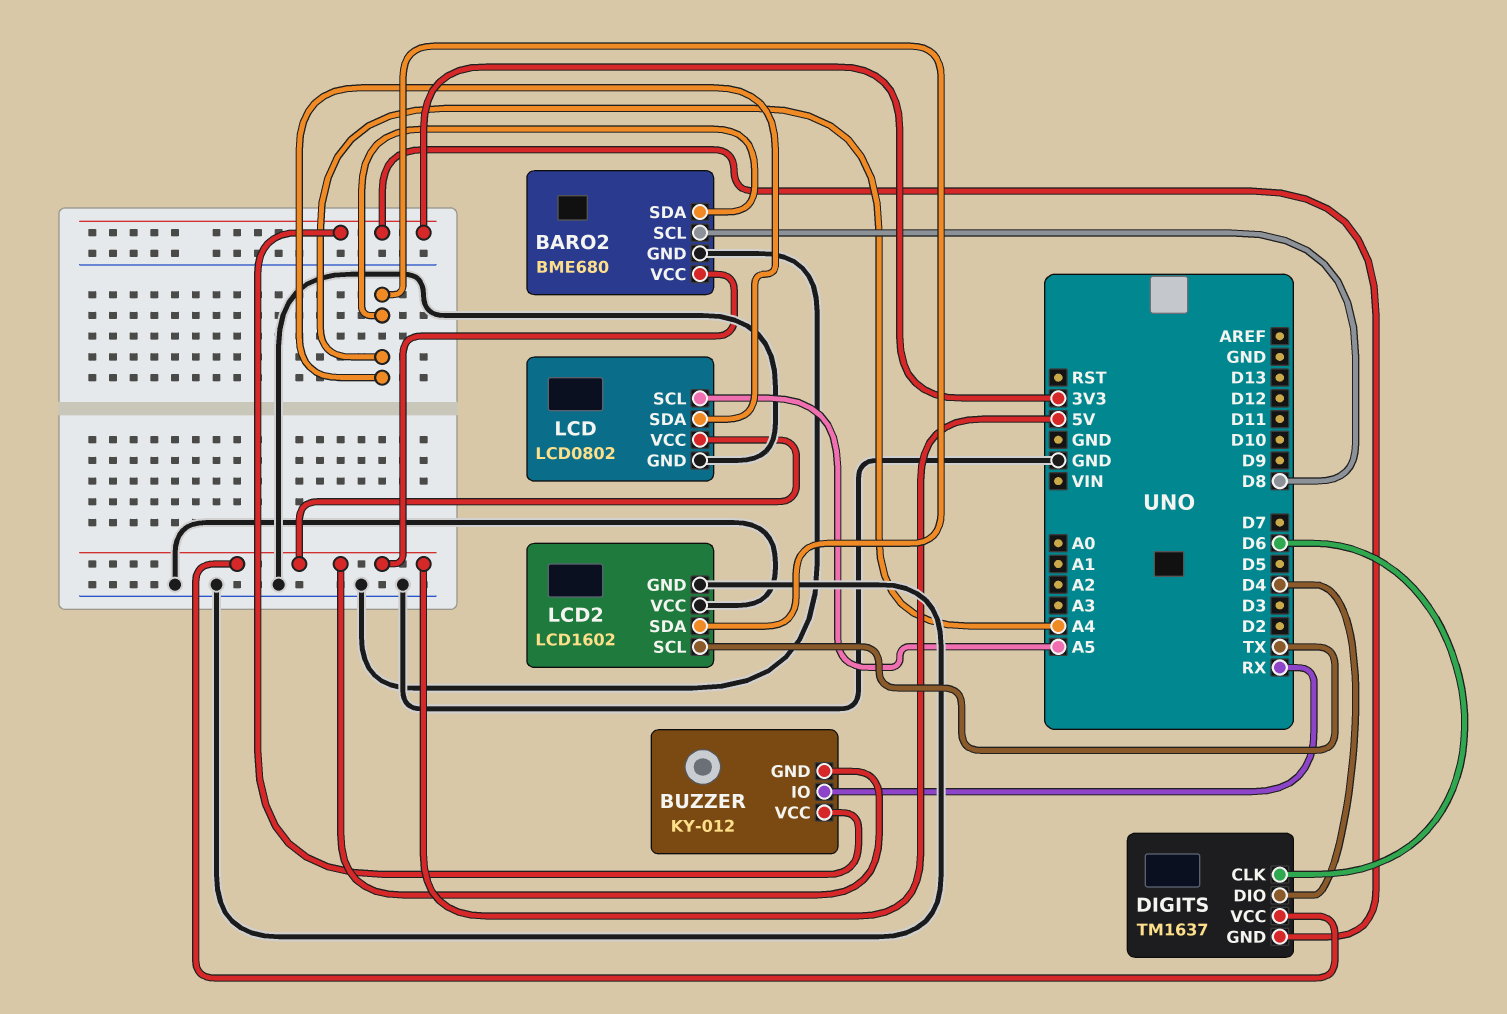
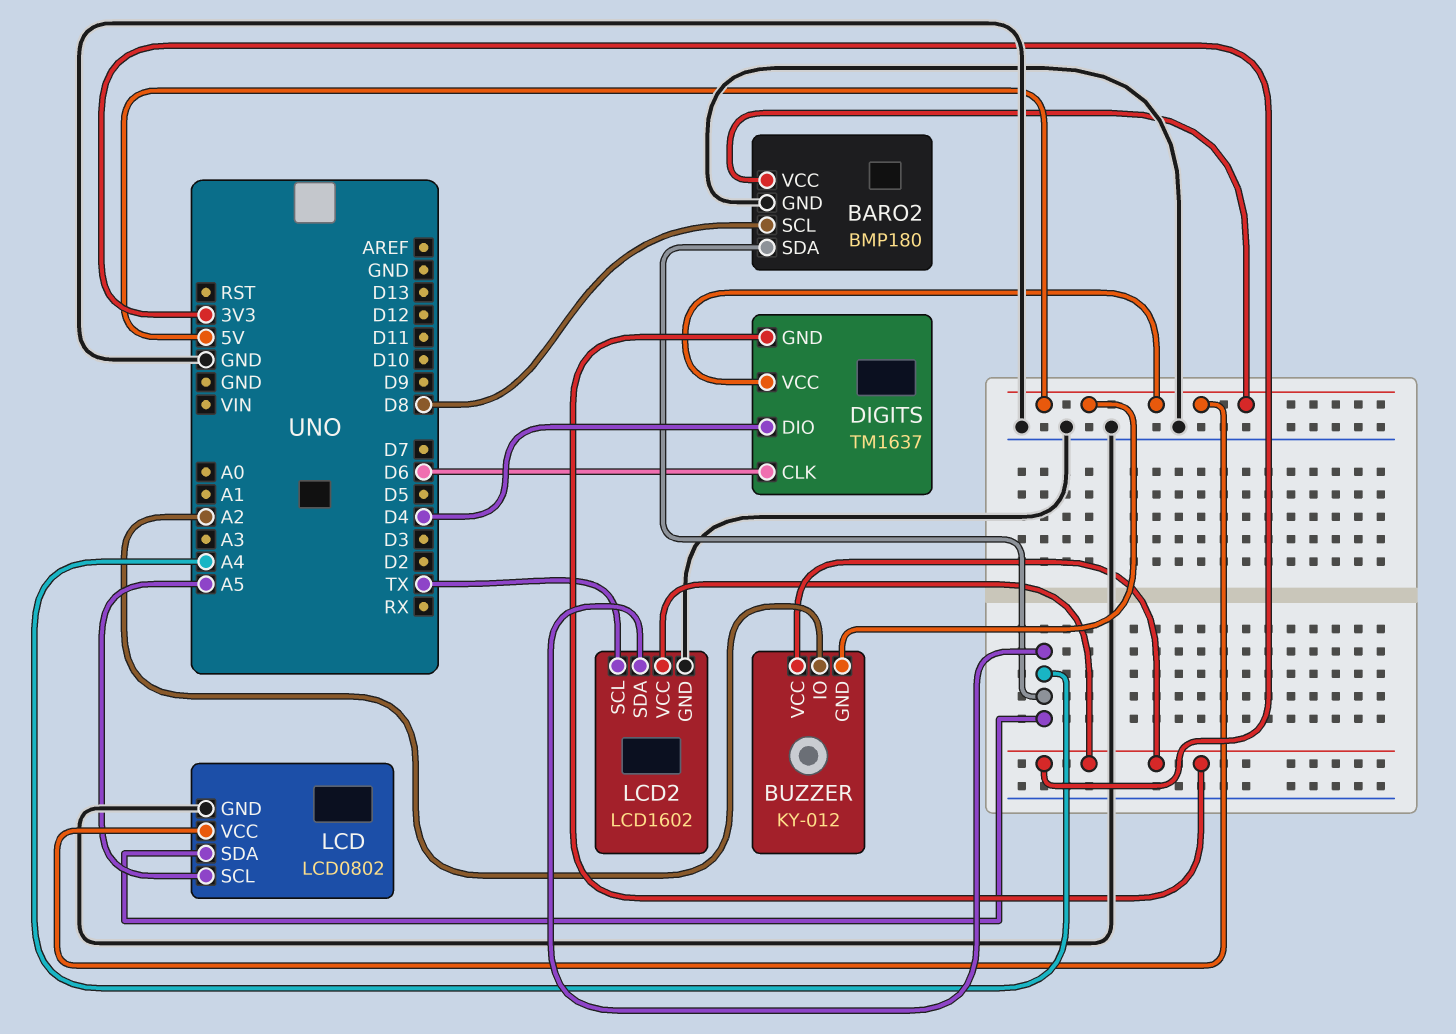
BARO2: BME680 -> BMP180
BUZZER pin IO: RX -> A2
LCD2 pin VCC: GND -> 3V3

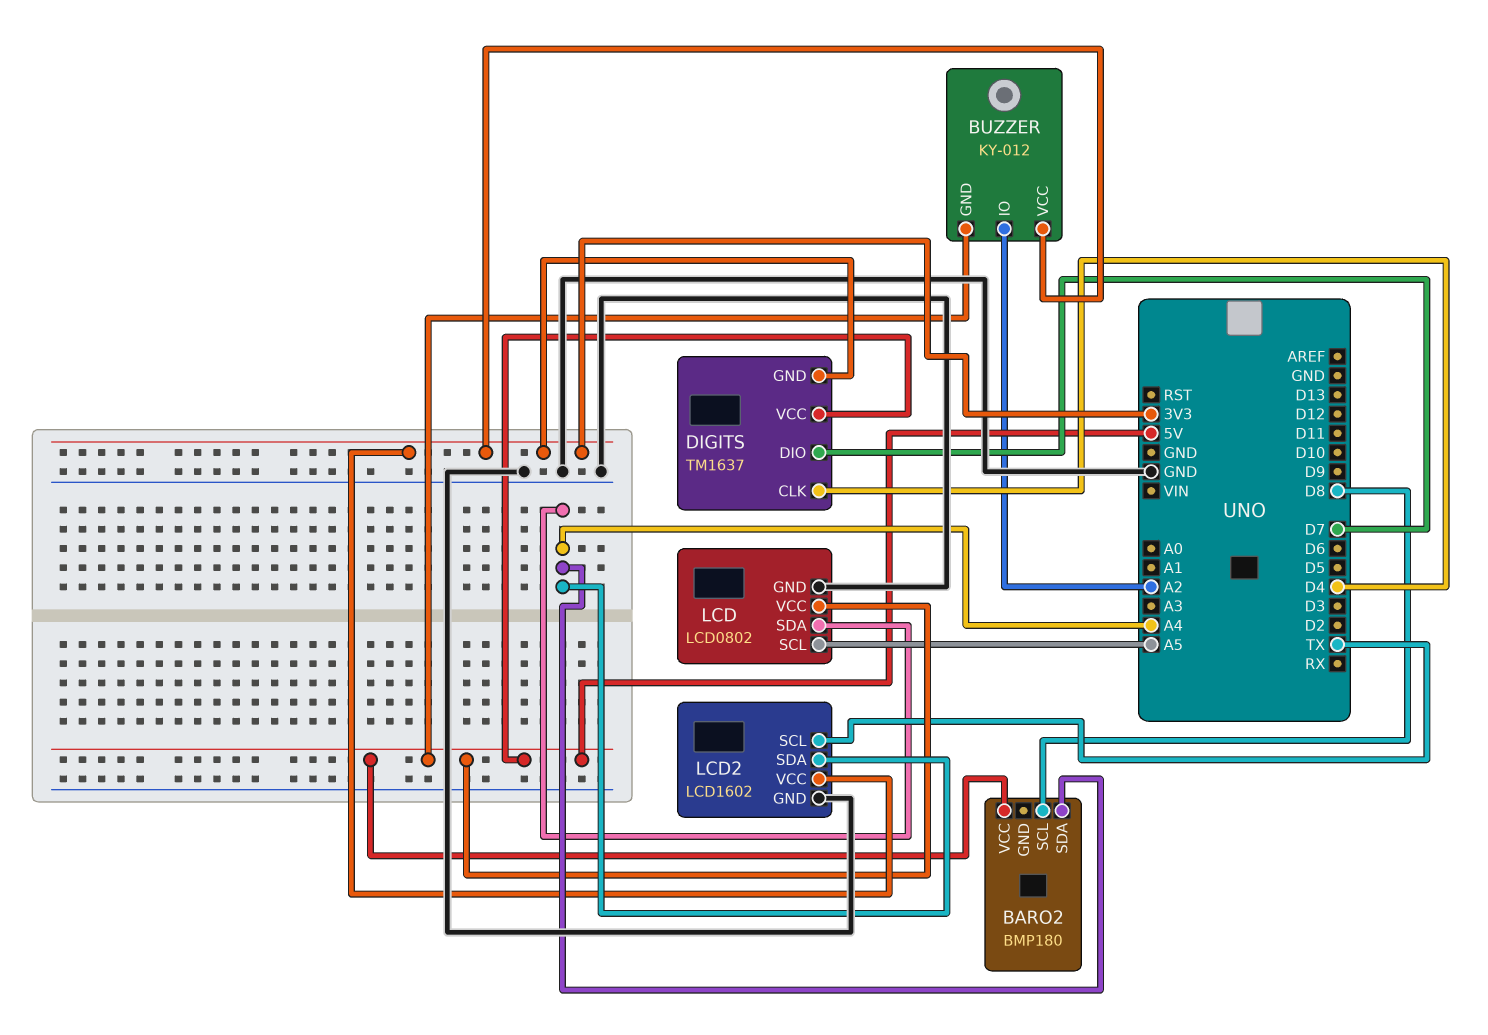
BARO2 pin GND: GND -> none
DIGITS pin CLK: D6 -> D4
DIGITS pin DIO: D4 -> D7

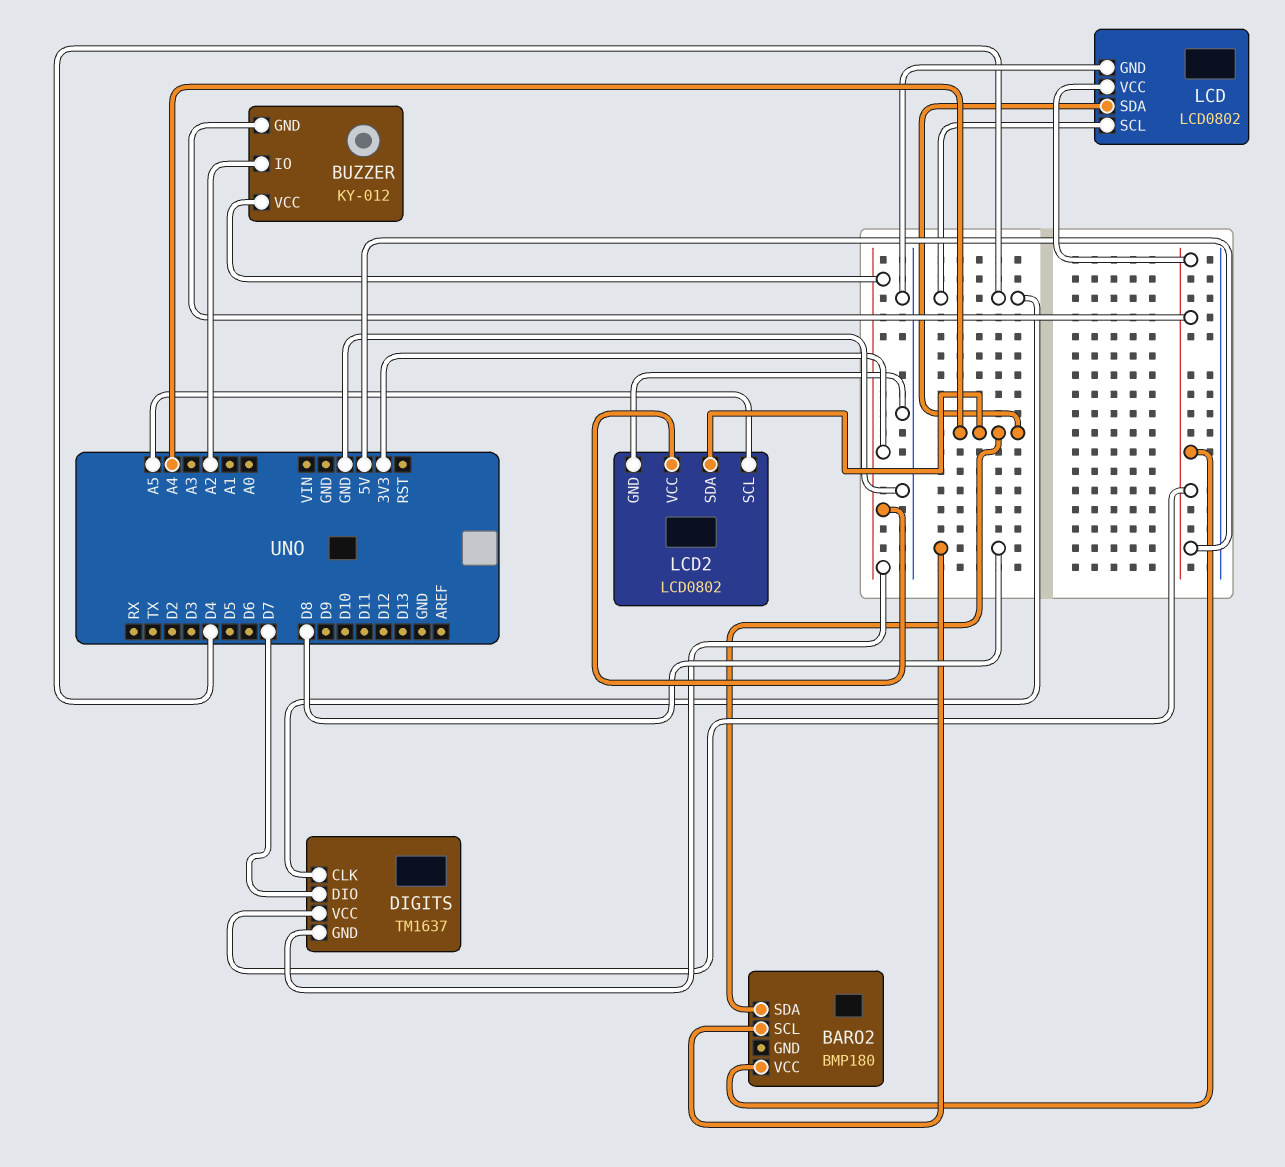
LCD pin SCL: A5 -> D4
LCD2: LCD1602 -> LCD0802
LCD2 pin SCL: TX -> A5

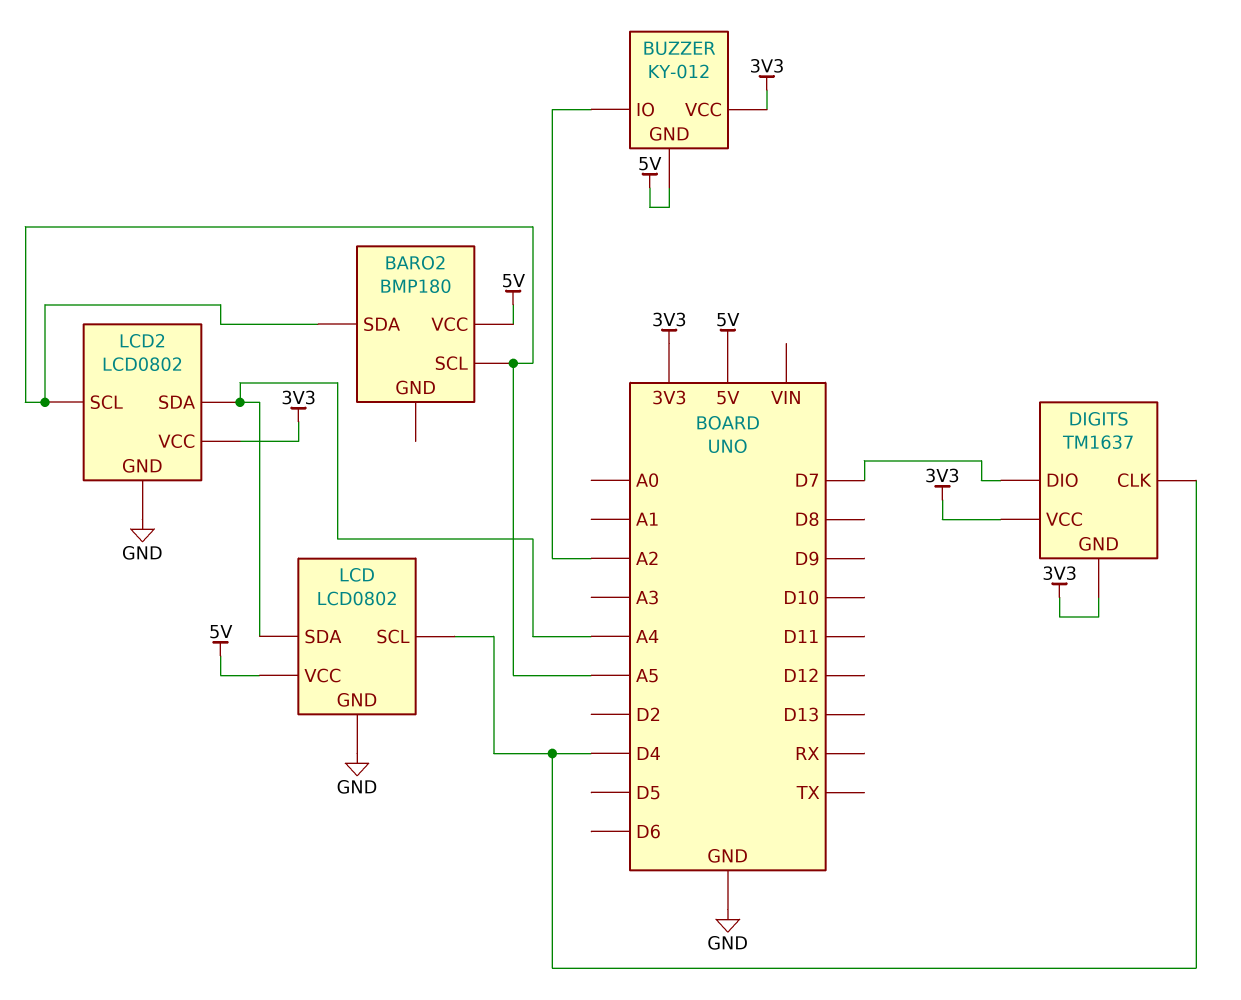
BARO2 pin SCL: D8 -> A5
BARO2 pin SDA: A4 -> A5
DIGITS pin VCC: 5V -> 3V3

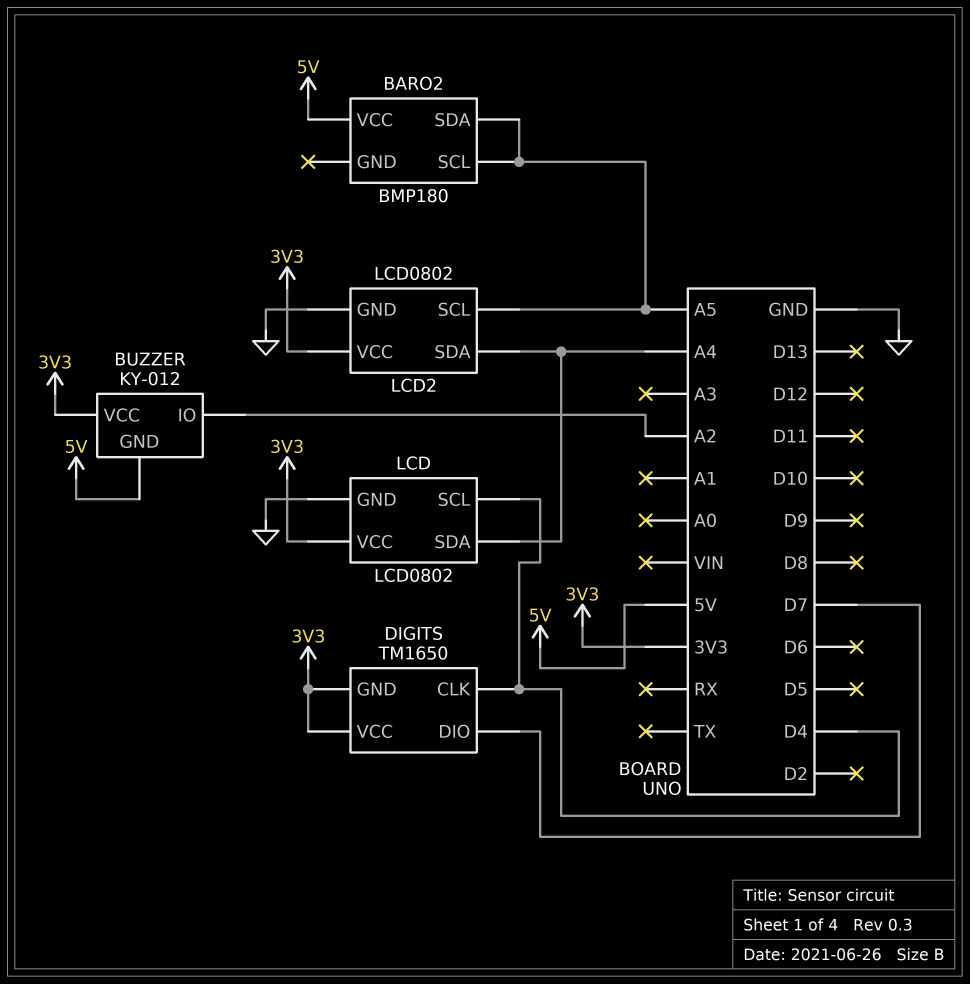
DIGITS: TM1637 -> TM1650
LCD pin VCC: 5V -> 3V3

